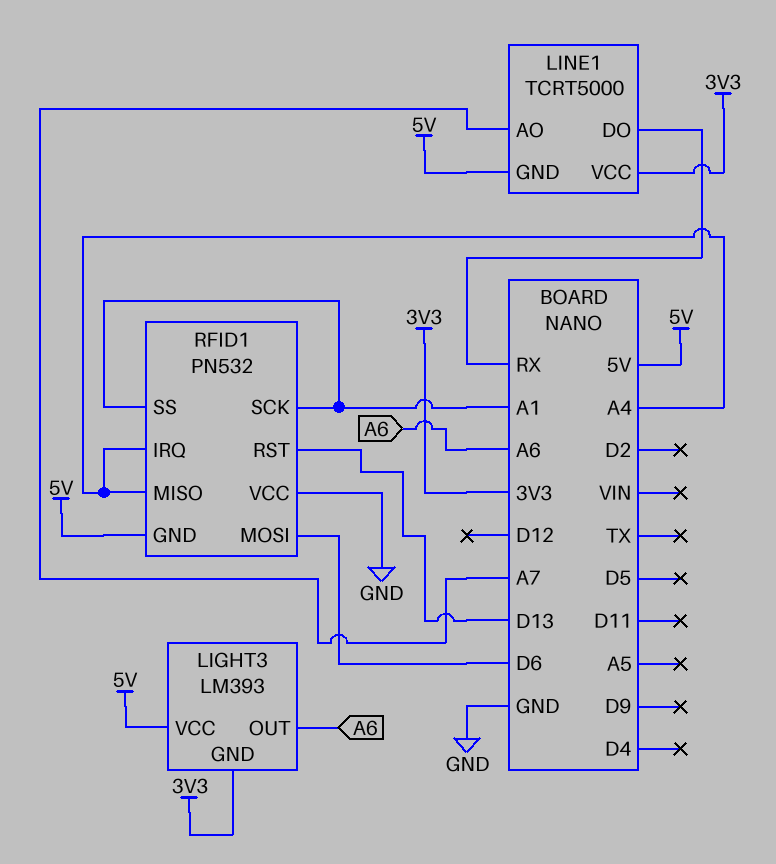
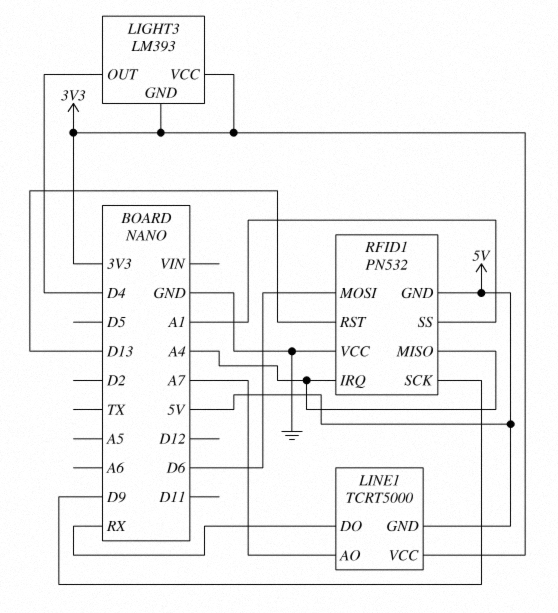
LIGHT3 pin OUT: A6 -> D4
LIGHT3 pin VCC: 5V -> 3V3
RFID1 pin SCK: A1 -> D9

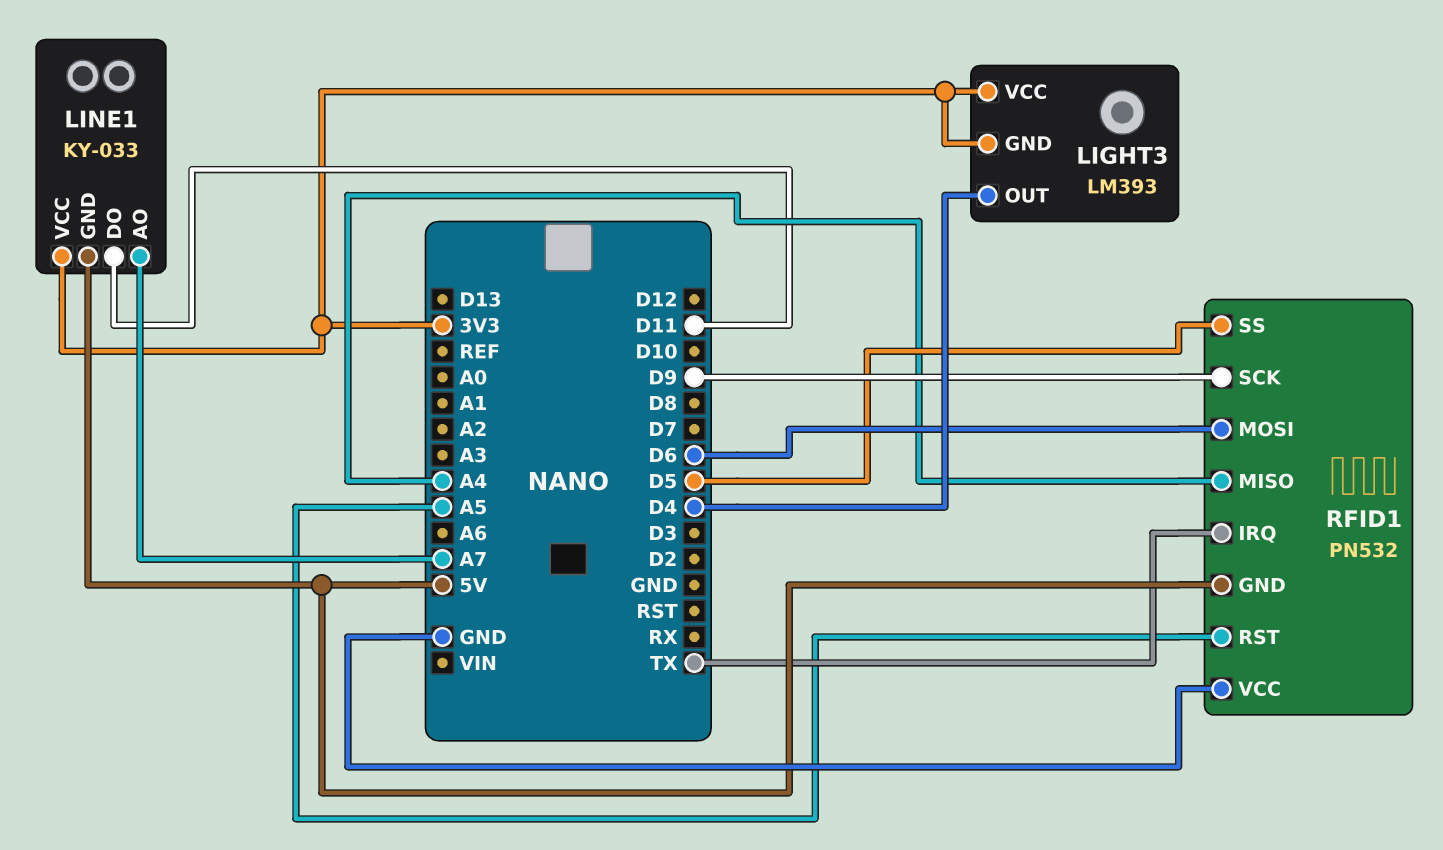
LINE1: TCRT5000 -> KY-033
LINE1 pin DO: RX -> D11
RFID1 pin IRQ: A4 -> TX
RFID1 pin RST: D13 -> A5
RFID1 pin SS: A1 -> D5

